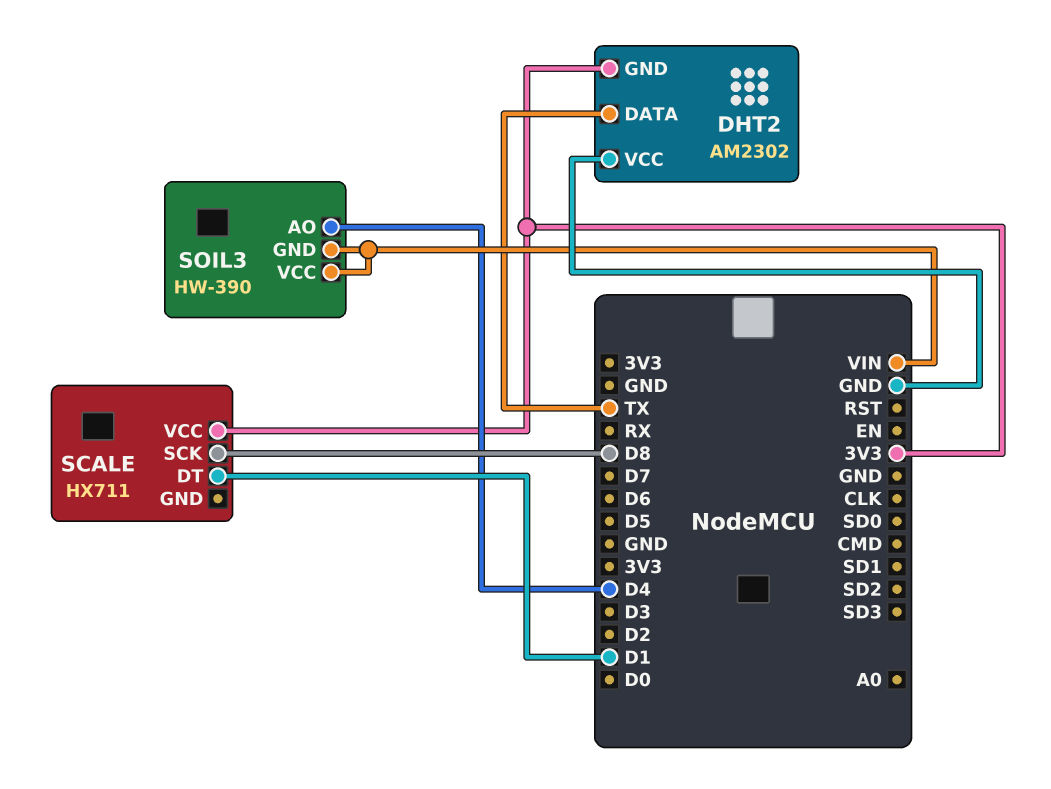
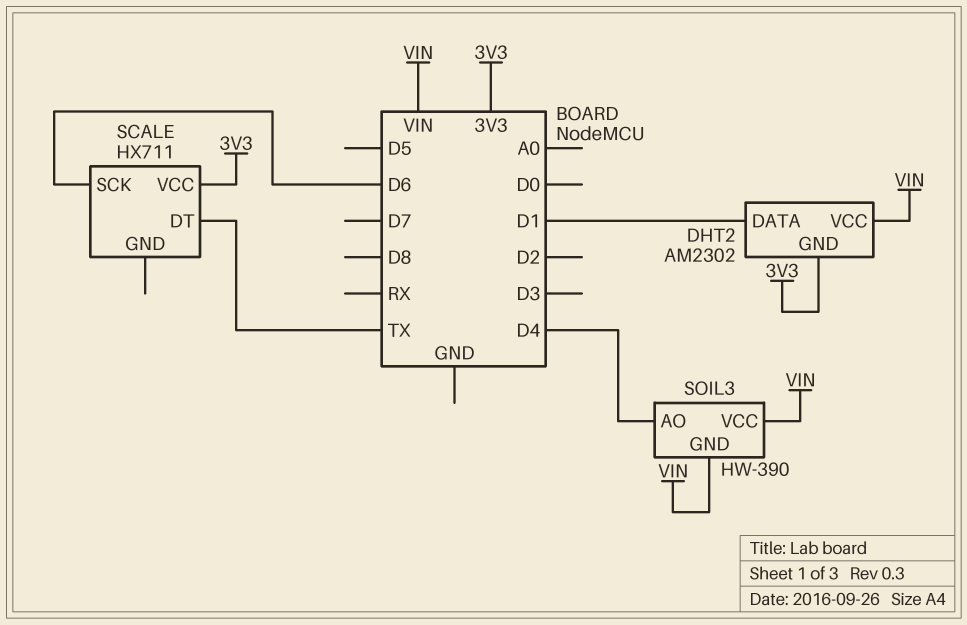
DHT2 pin DATA: TX -> D1
DHT2 pin VCC: GND -> VIN
SCALE pin DT: D1 -> TX
SCALE pin SCK: D8 -> D6

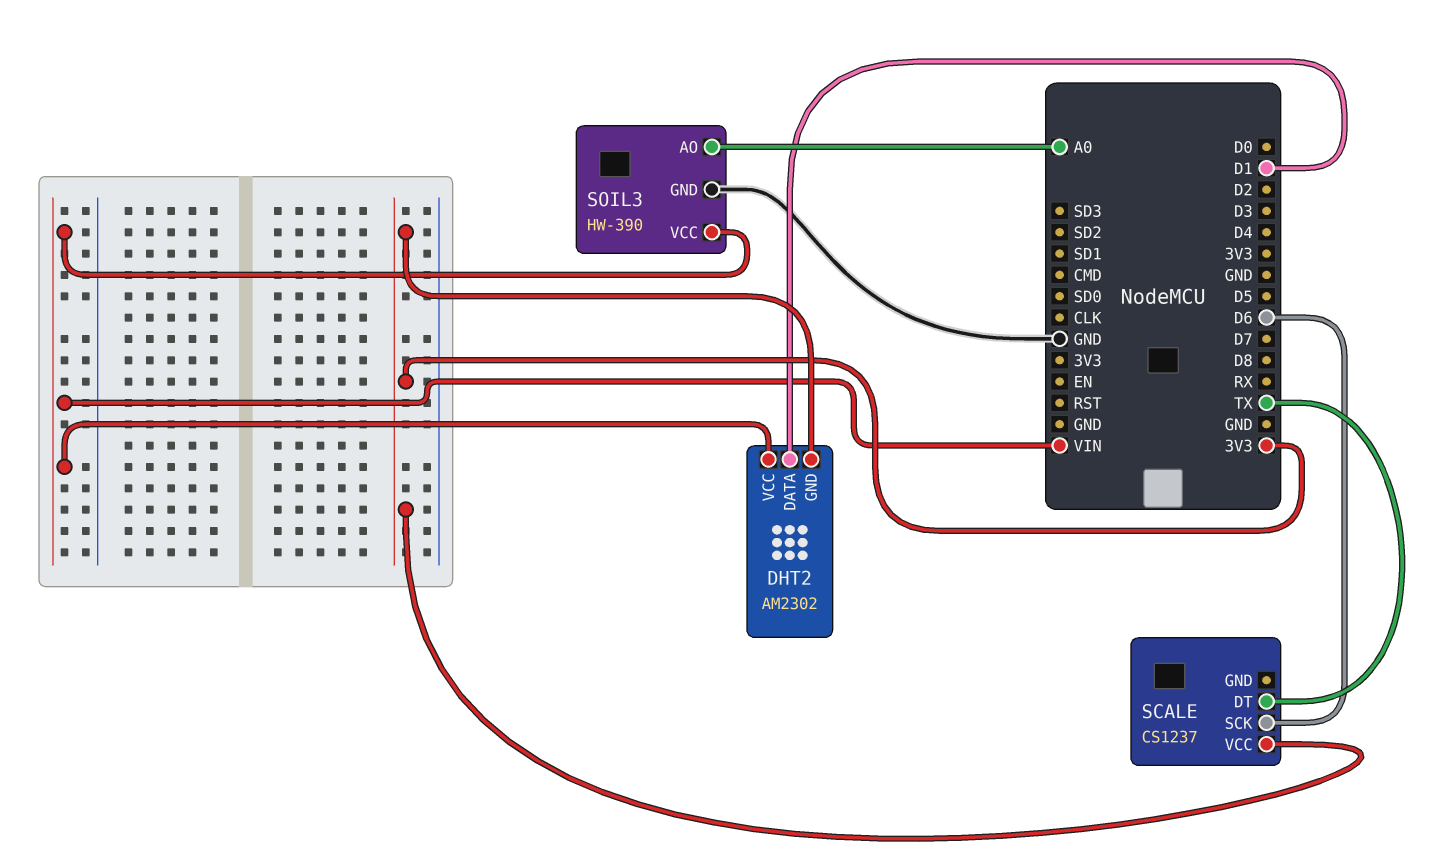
SCALE: HX711 -> CS1237
SOIL3 pin AO: D4 -> A0
SOIL3 pin GND: VIN -> GND

